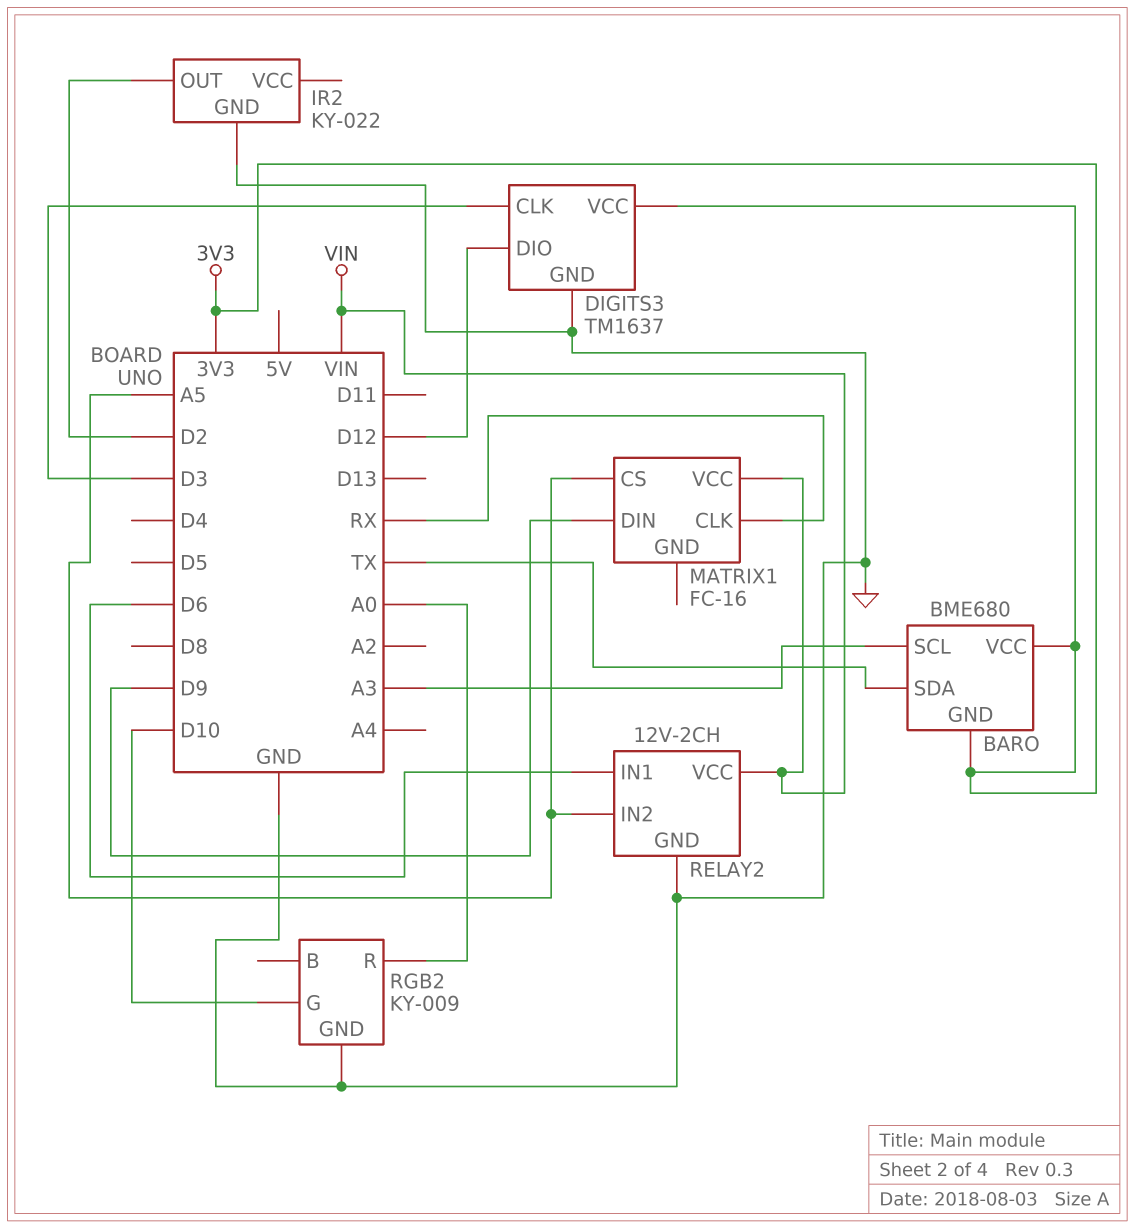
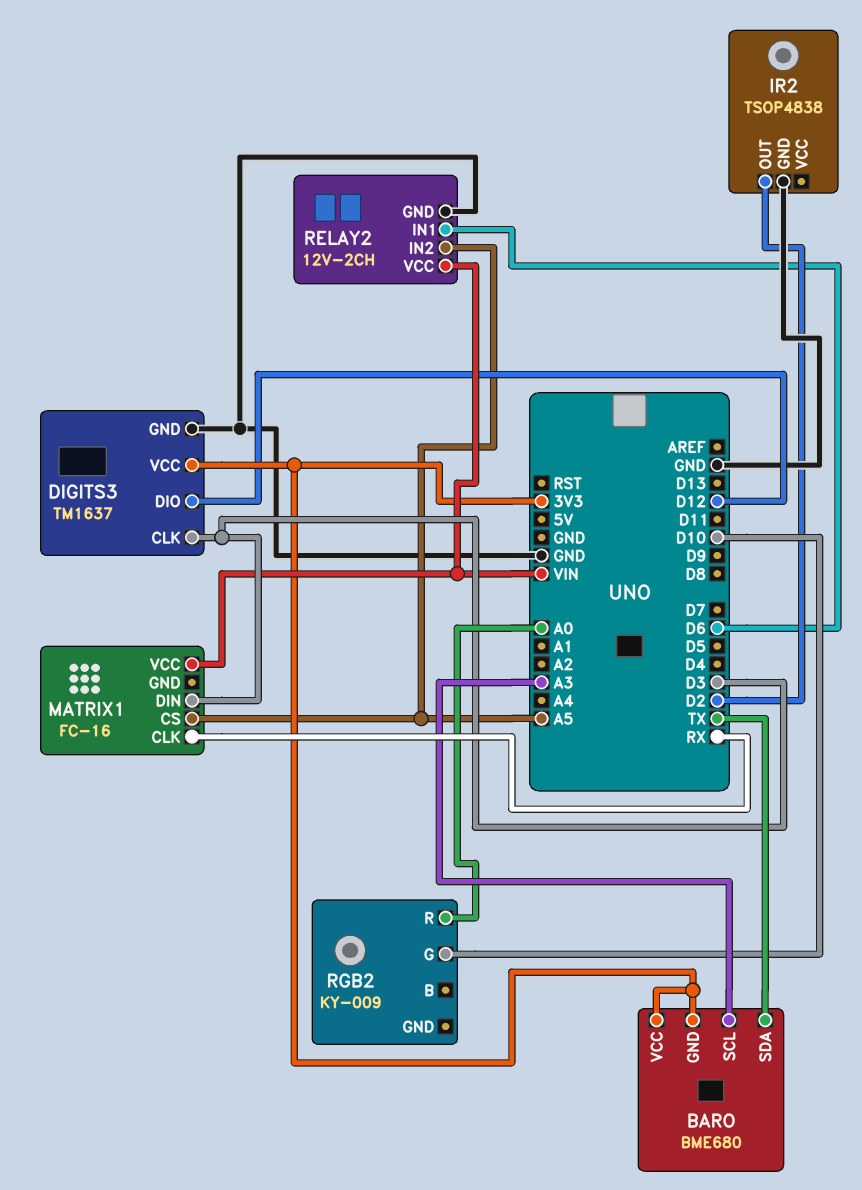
IR2: KY-022 -> TSOP4838
MATRIX1 pin DIN: D9 -> D3
RGB2 pin GND: GND -> none

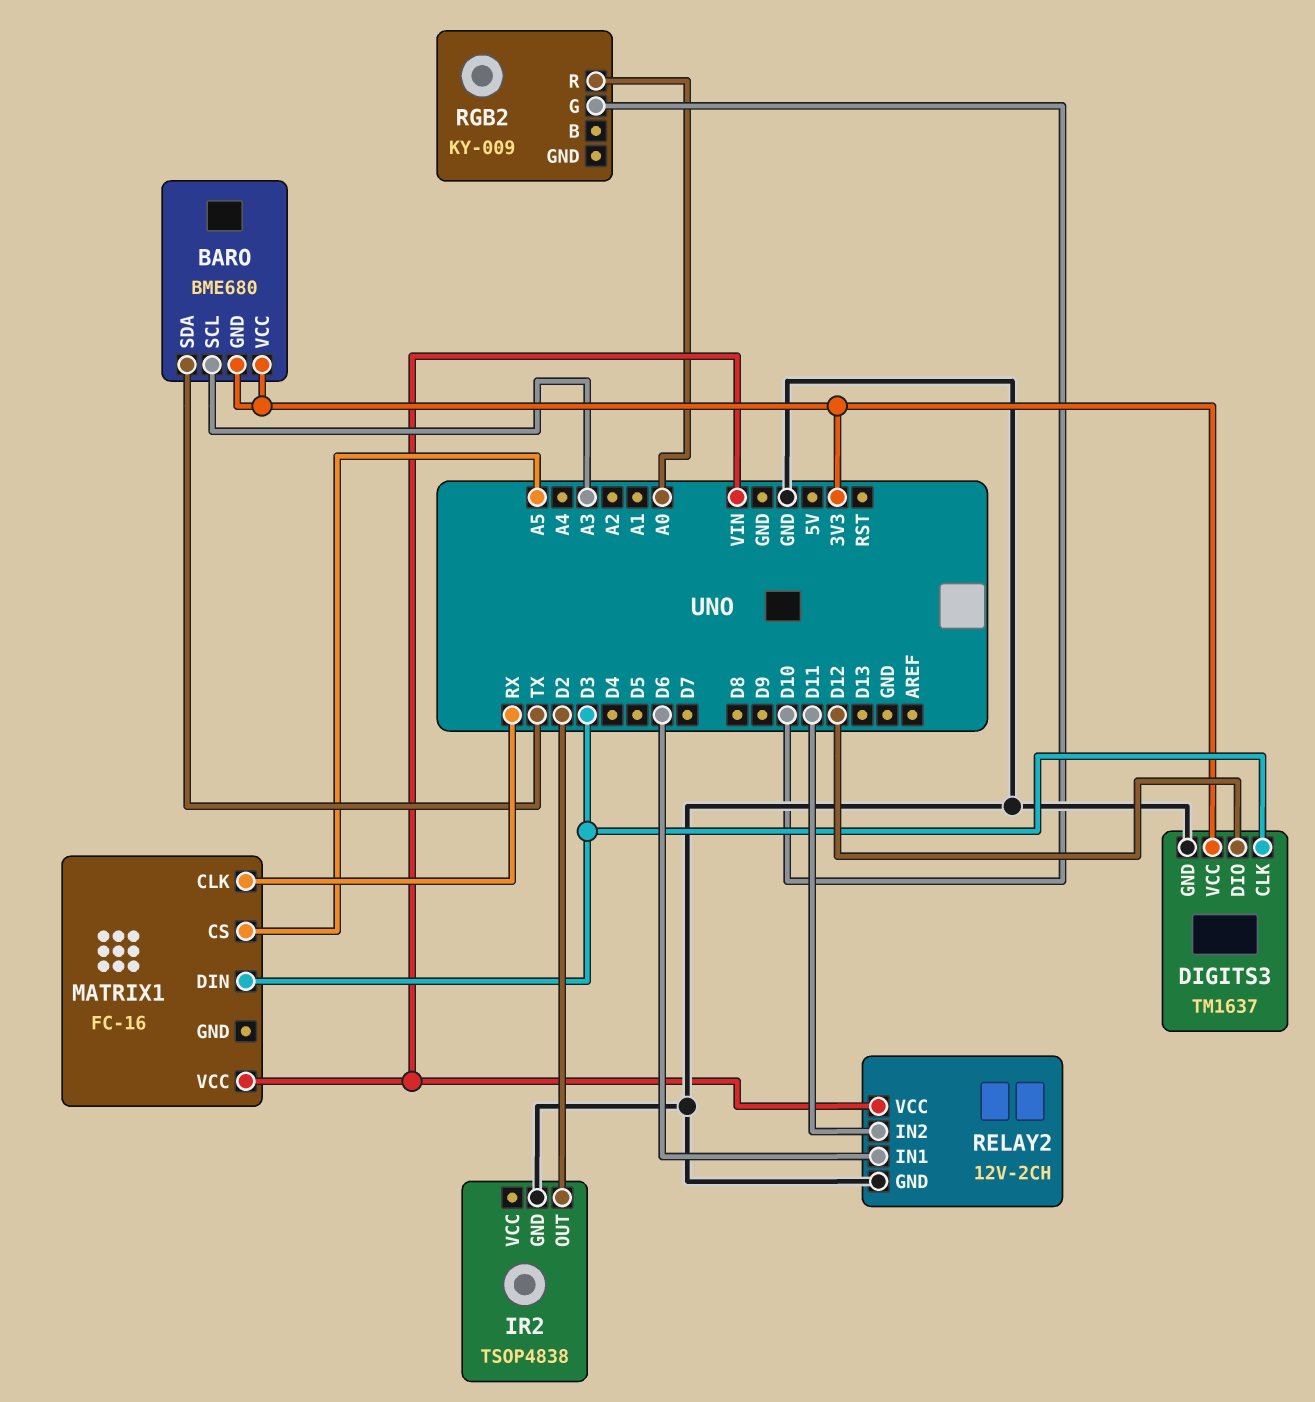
RELAY2 pin IN2: A5 -> D11

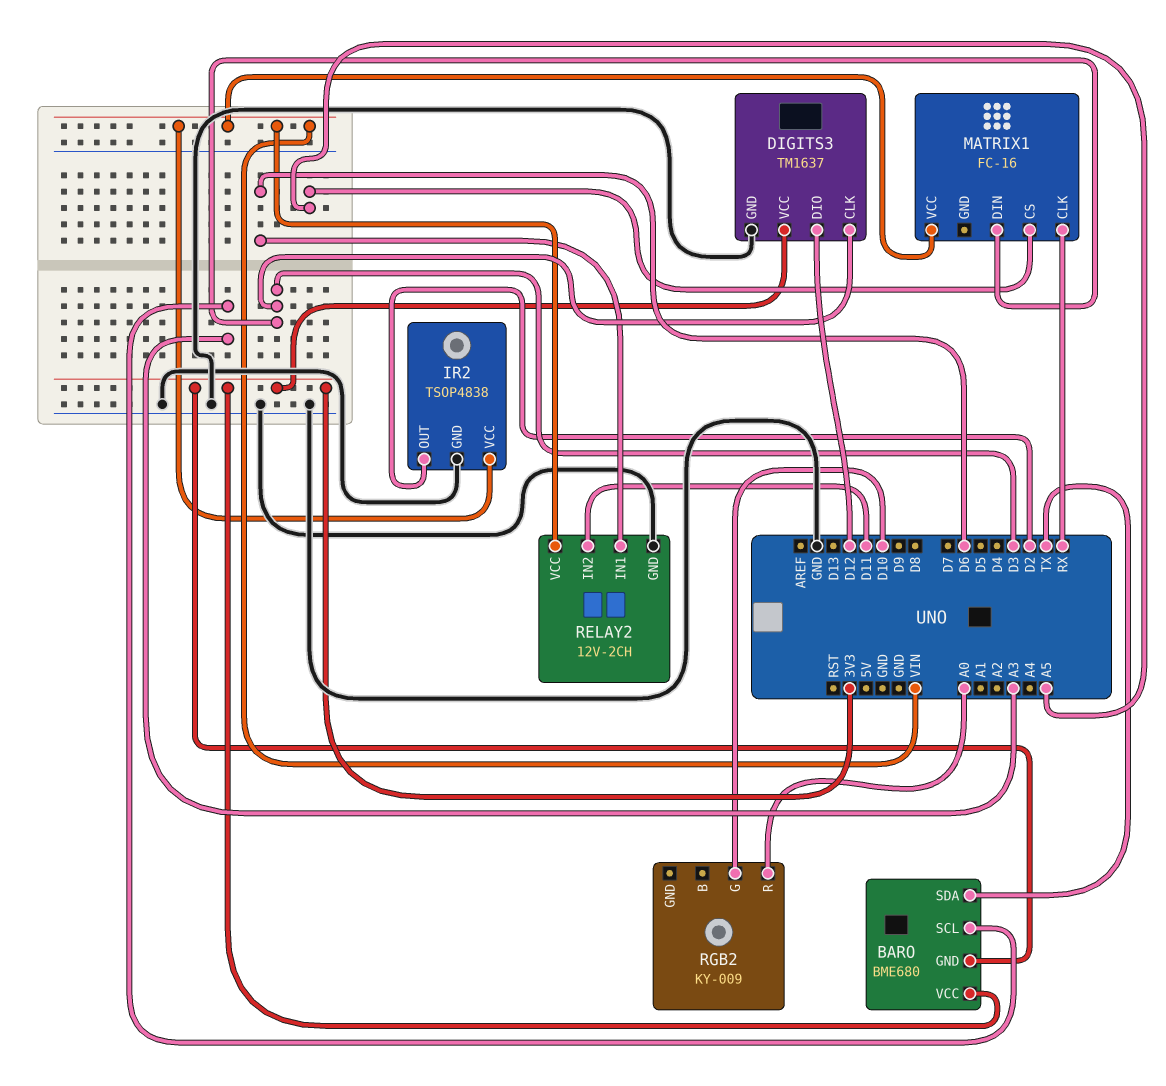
IR2 pin VCC: none -> VIN

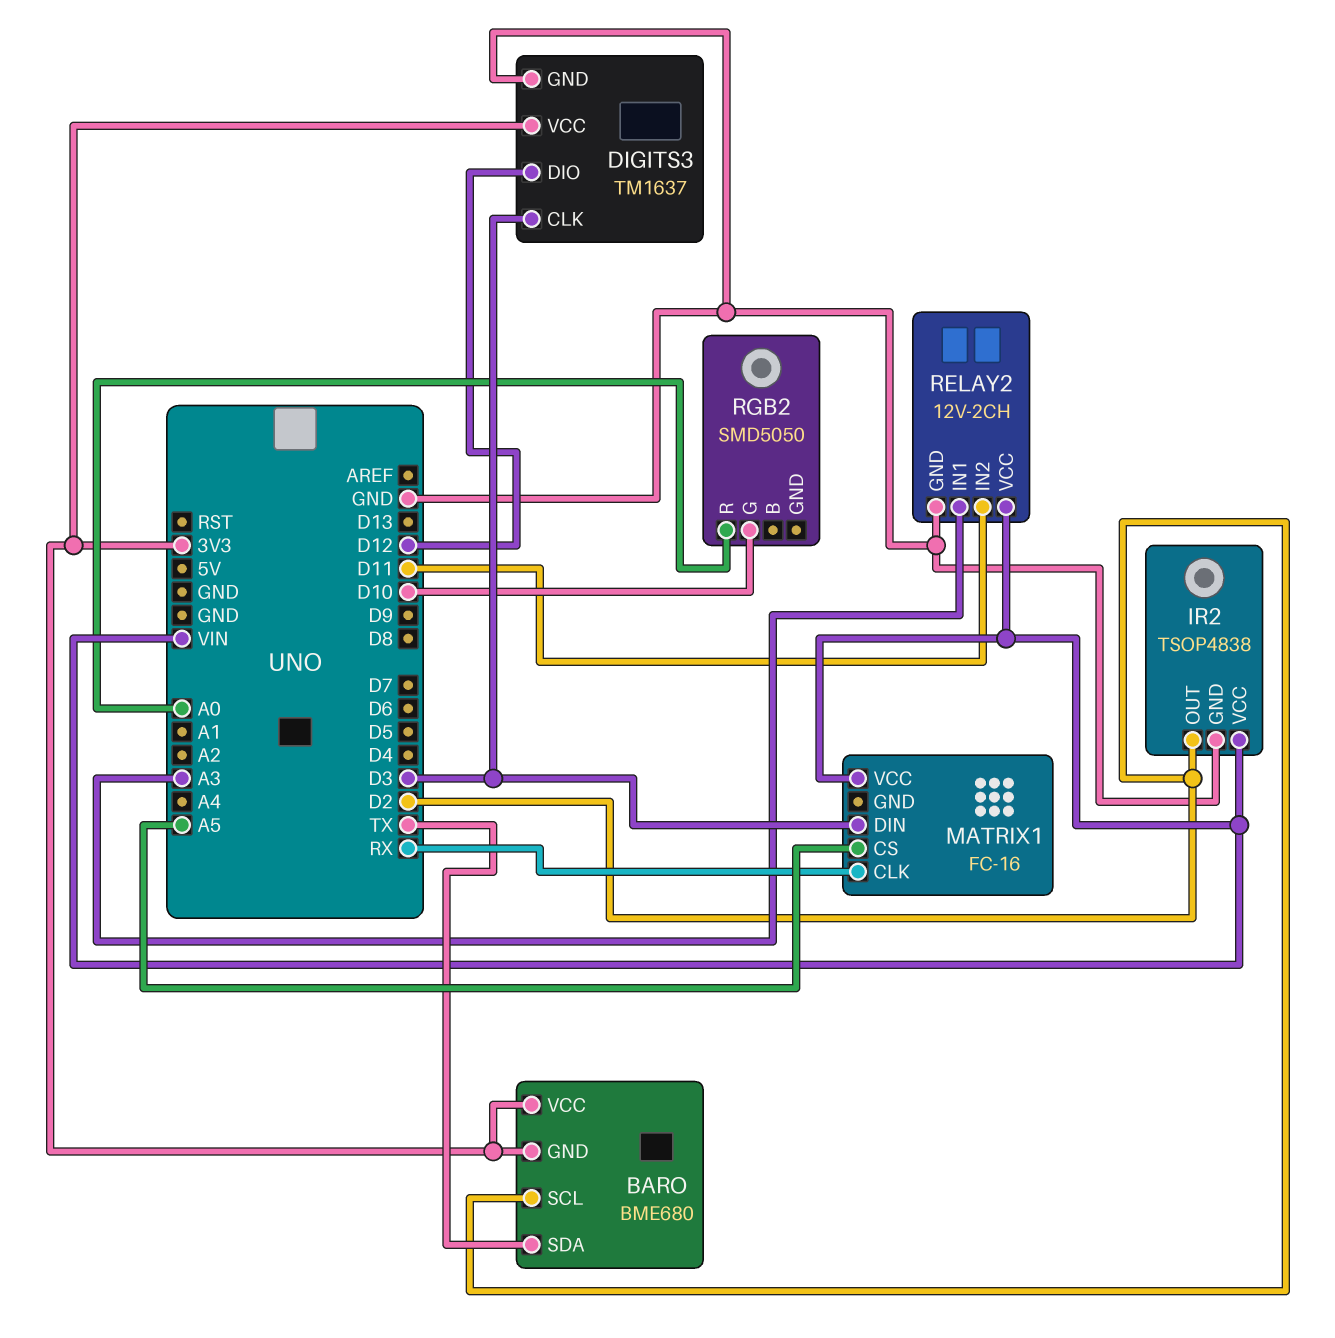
BARO pin SCL: A3 -> D2
RELAY2 pin IN1: D6 -> A3
RGB2: KY-009 -> SMD5050

